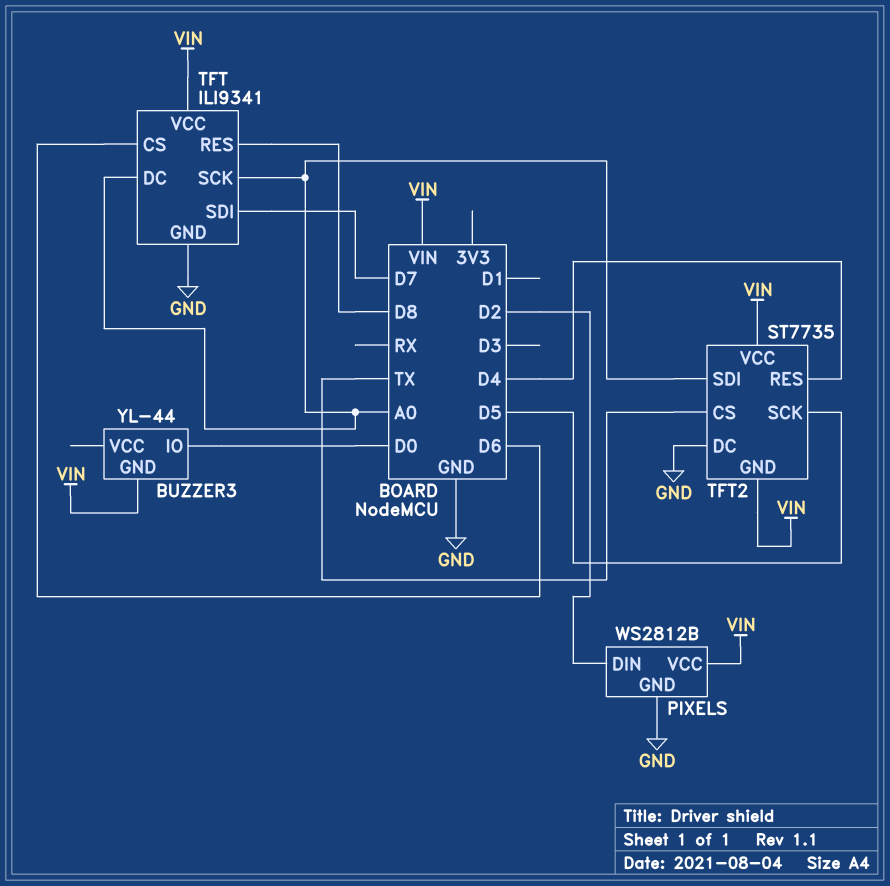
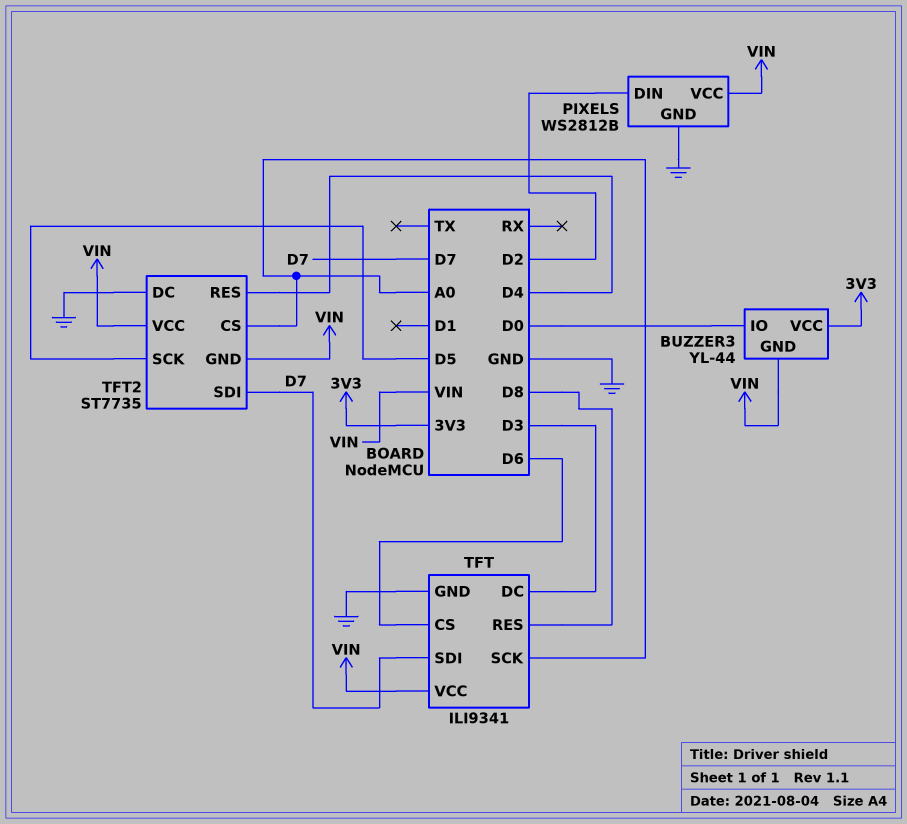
BUZZER3 pin VCC: none -> 3V3
TFT pin DC: A0 -> D3
TFT2 pin CS: TX -> A0
TFT2 pin SDI: A0 -> D7

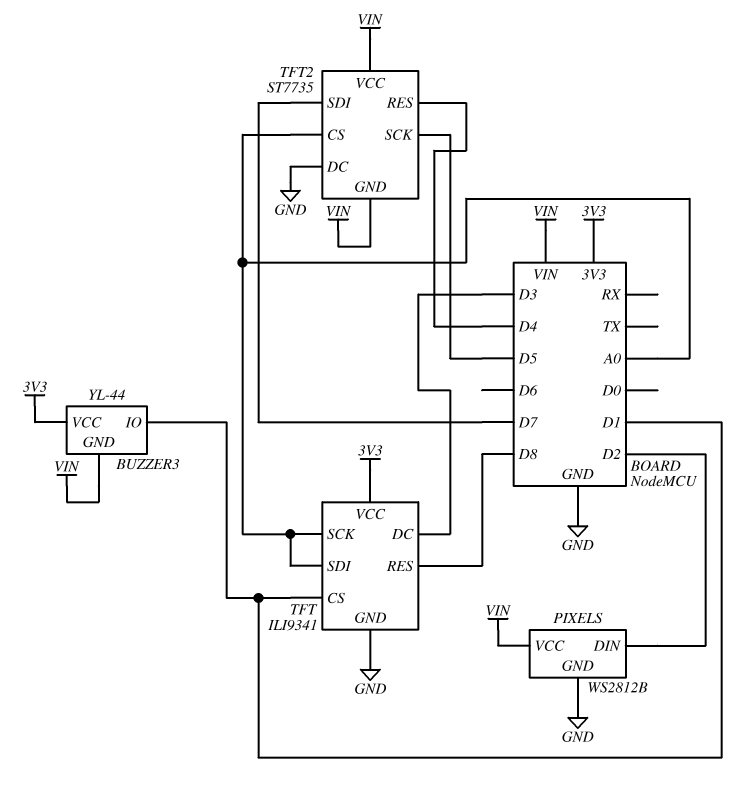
BUZZER3 pin IO: D0 -> D1
TFT pin CS: D6 -> D1
TFT pin SDI: D7 -> A0
TFT pin VCC: VIN -> 3V3

